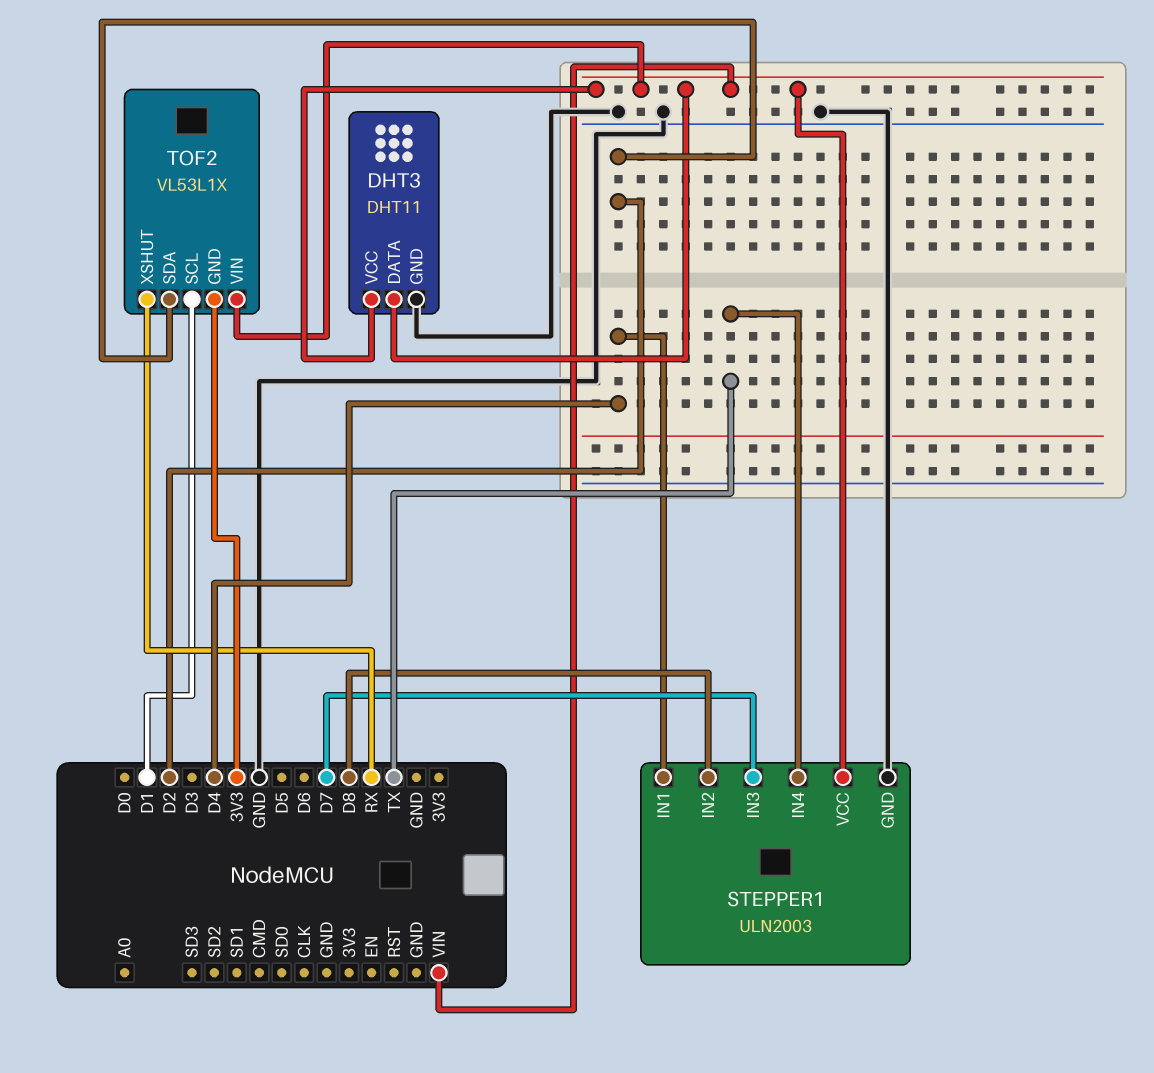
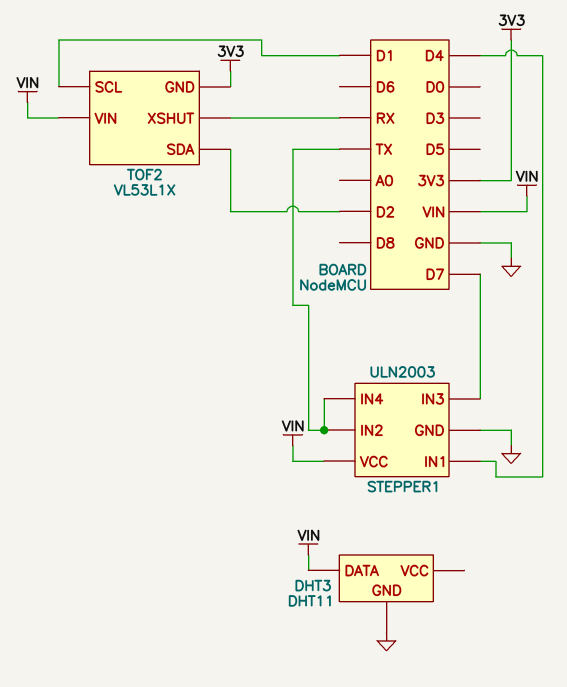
DHT3 pin VCC: VIN -> none
STEPPER1 pin IN2: D8 -> TX

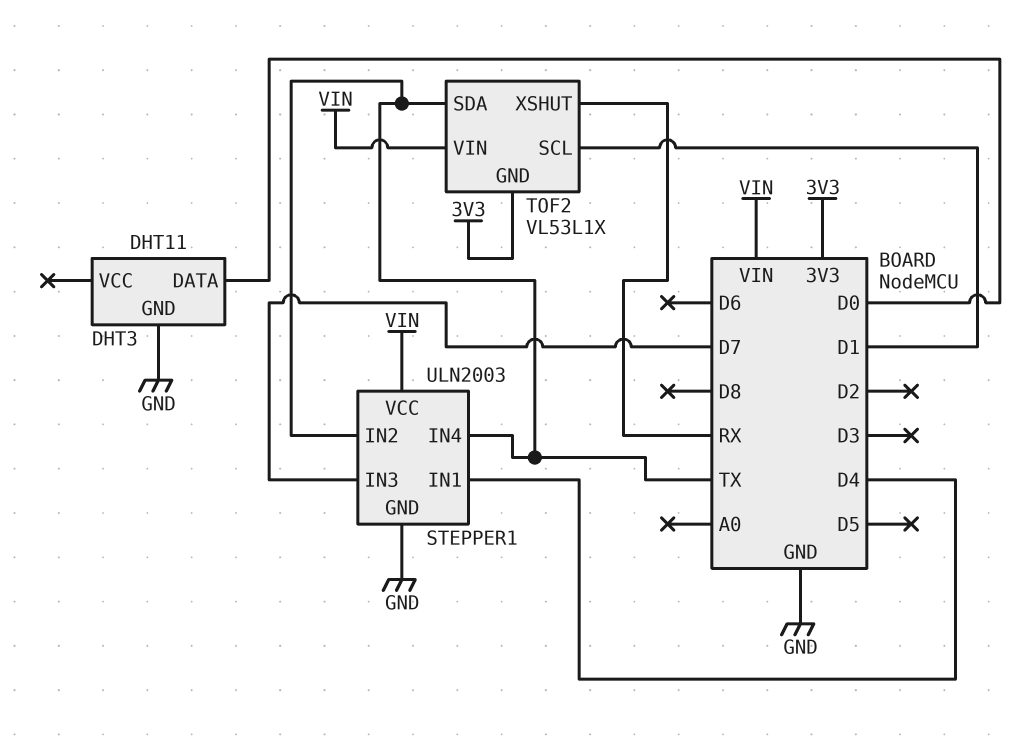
DHT3 pin DATA: VIN -> D0
TOF2 pin SDA: D2 -> TX

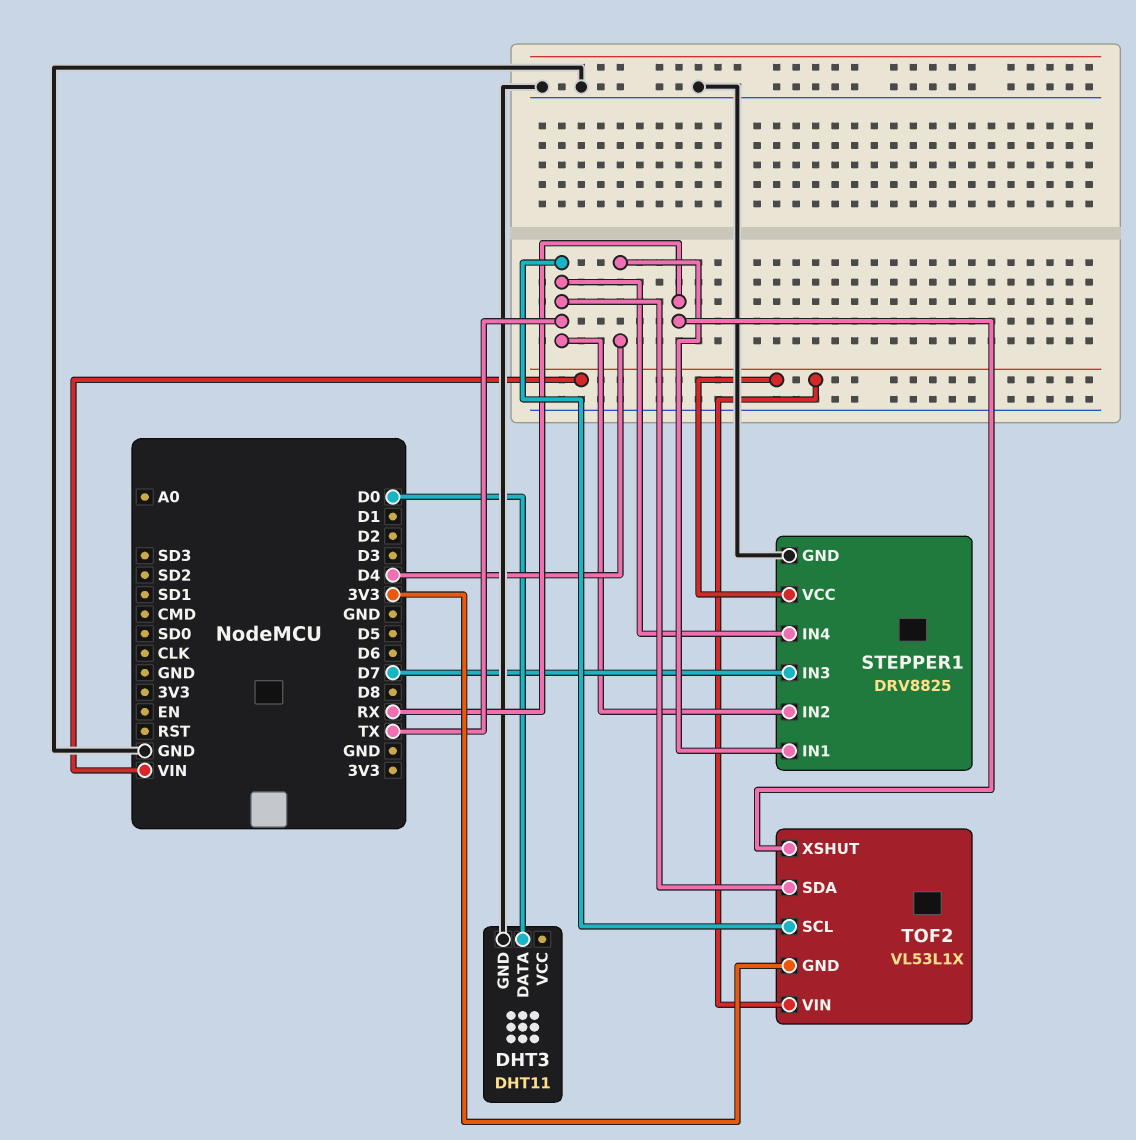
STEPPER1: ULN2003 -> DRV8825
TOF2 pin SCL: D1 -> TX

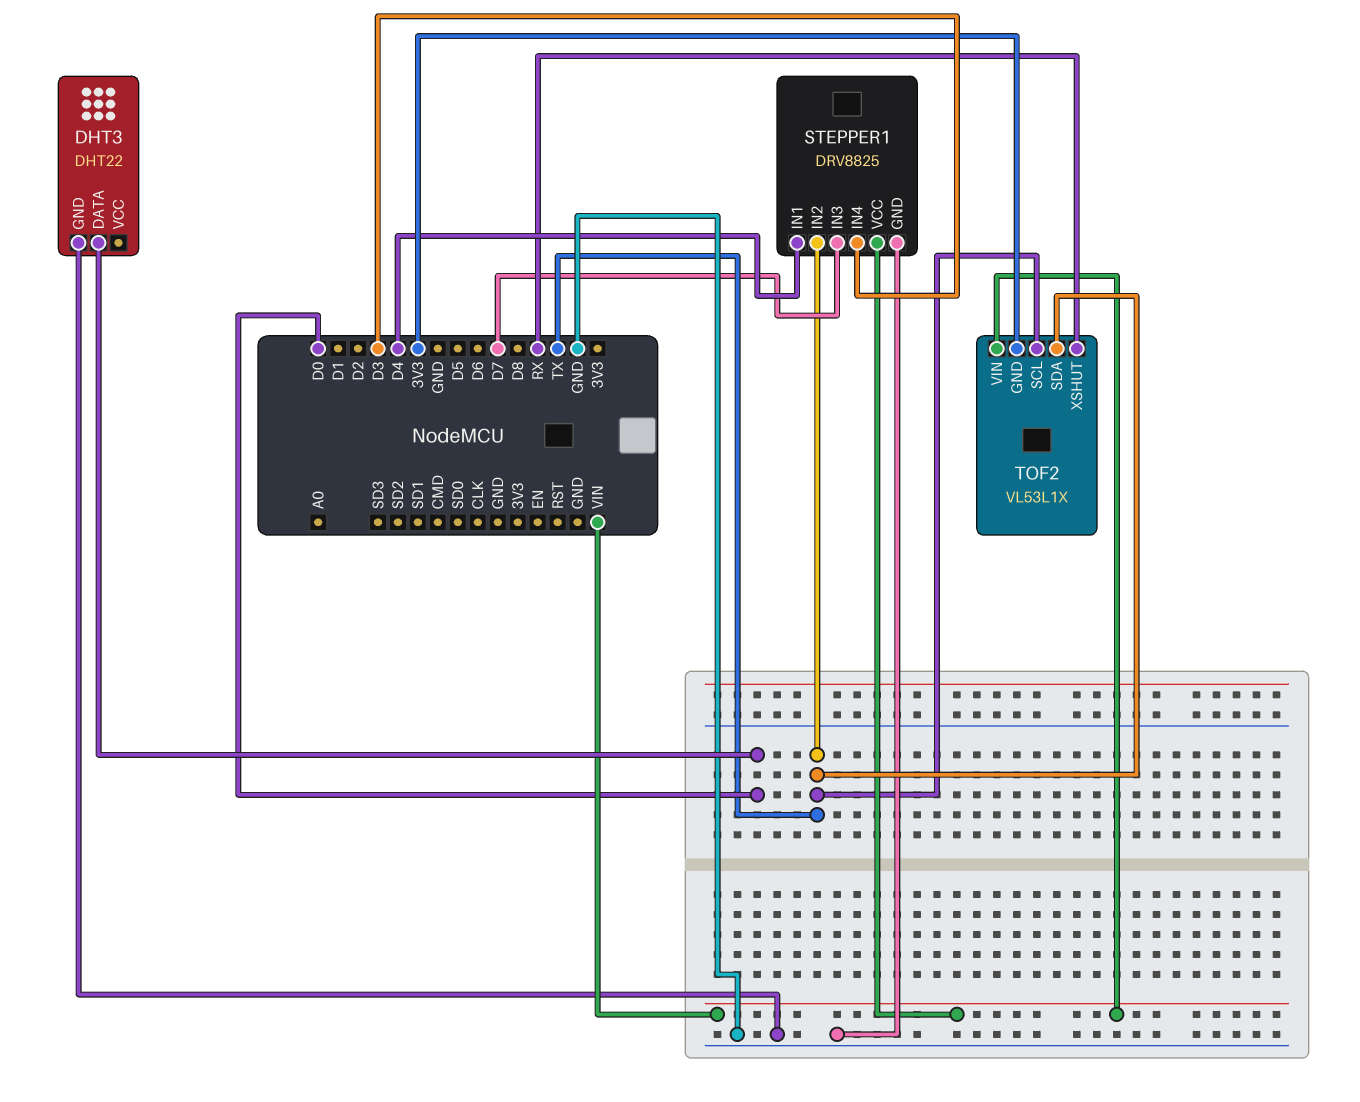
DHT3: DHT11 -> DHT22
STEPPER1 pin IN4: TX -> D3

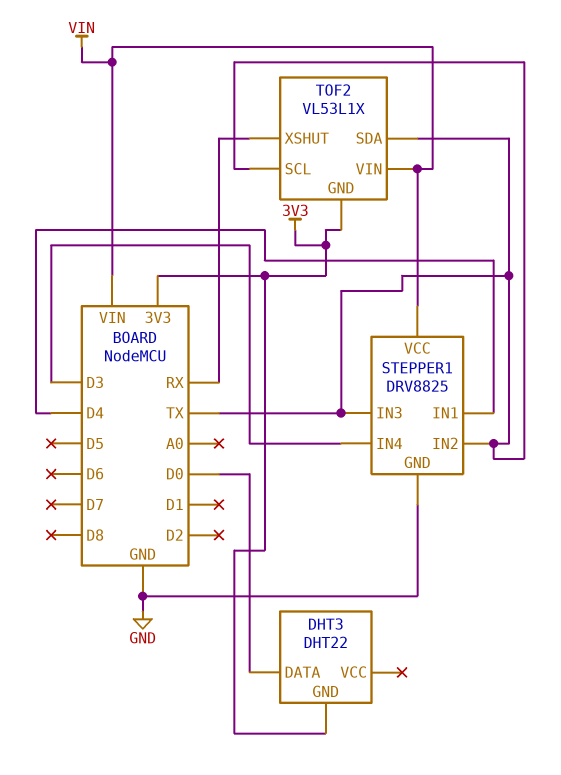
DHT3 pin GND: GND -> 3V3
STEPPER1 pin IN3: D7 -> TX

